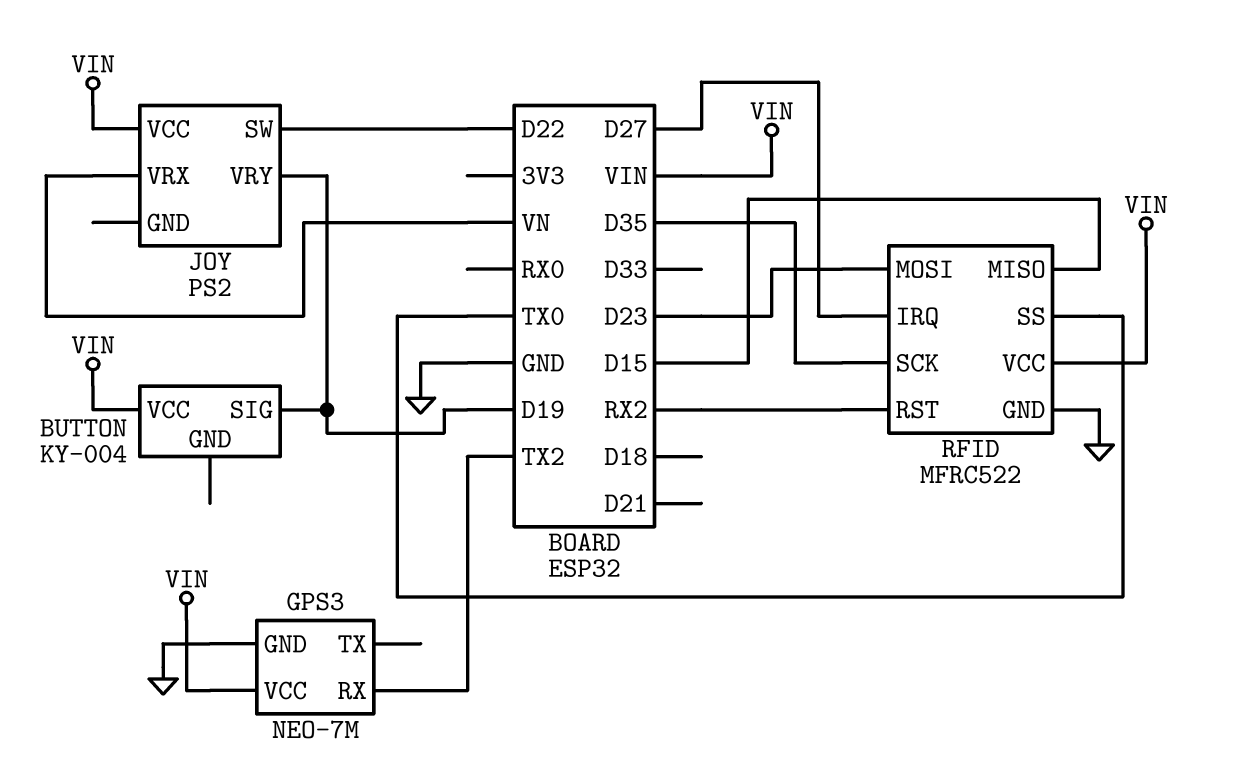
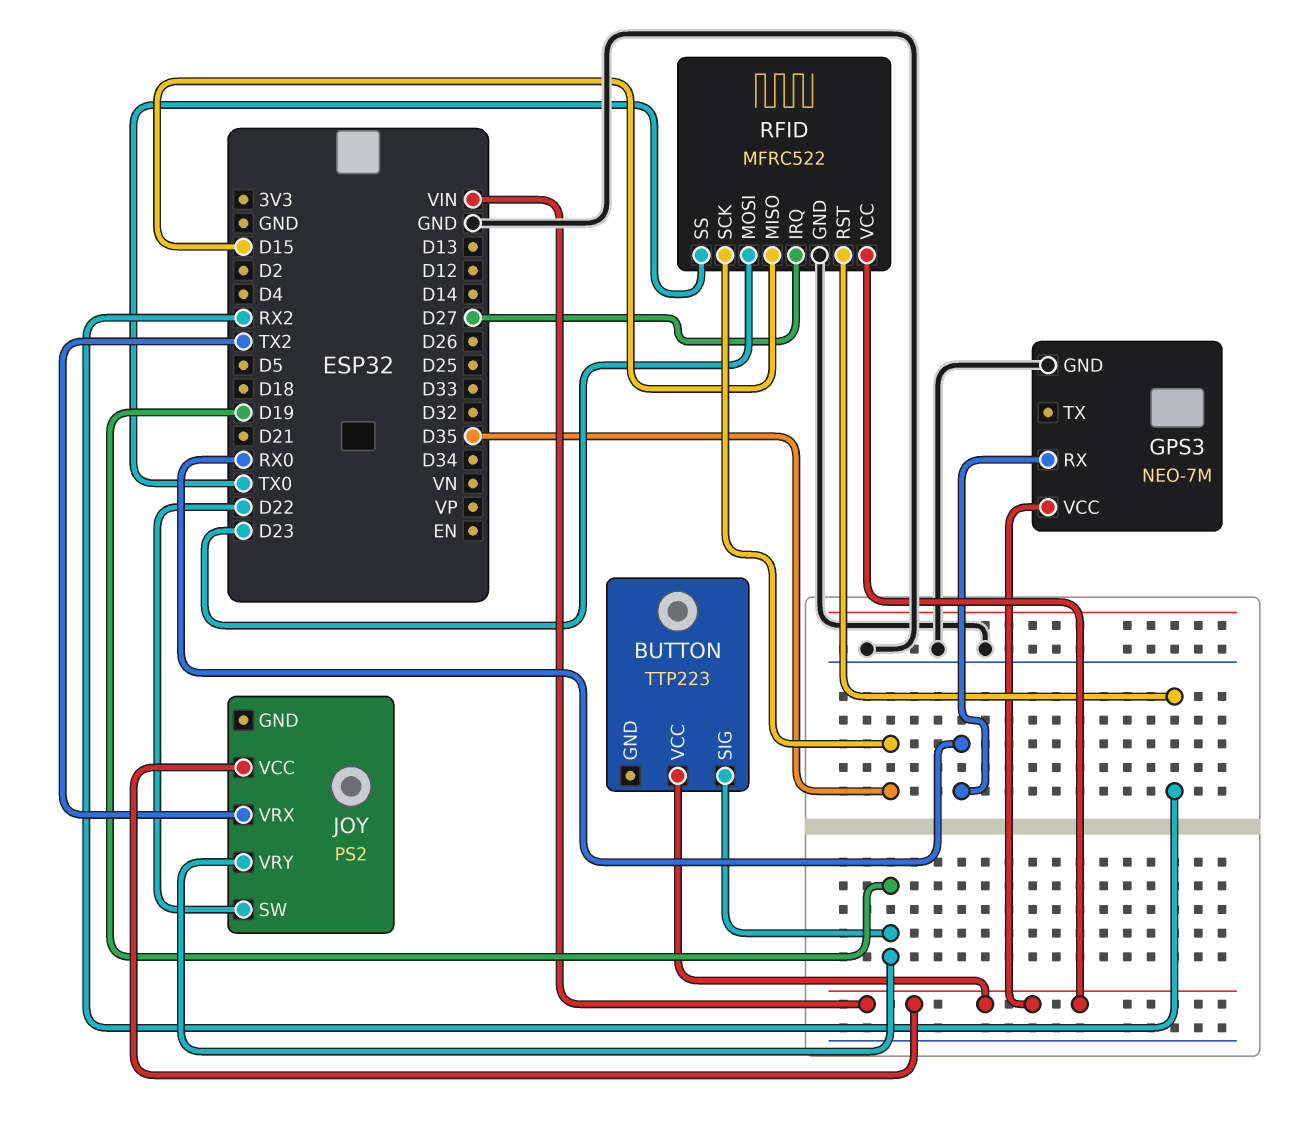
BUTTON: KY-004 -> TTP223
GPS3 pin RX: TX2 -> RX0
JOY pin VRX: VN -> TX2

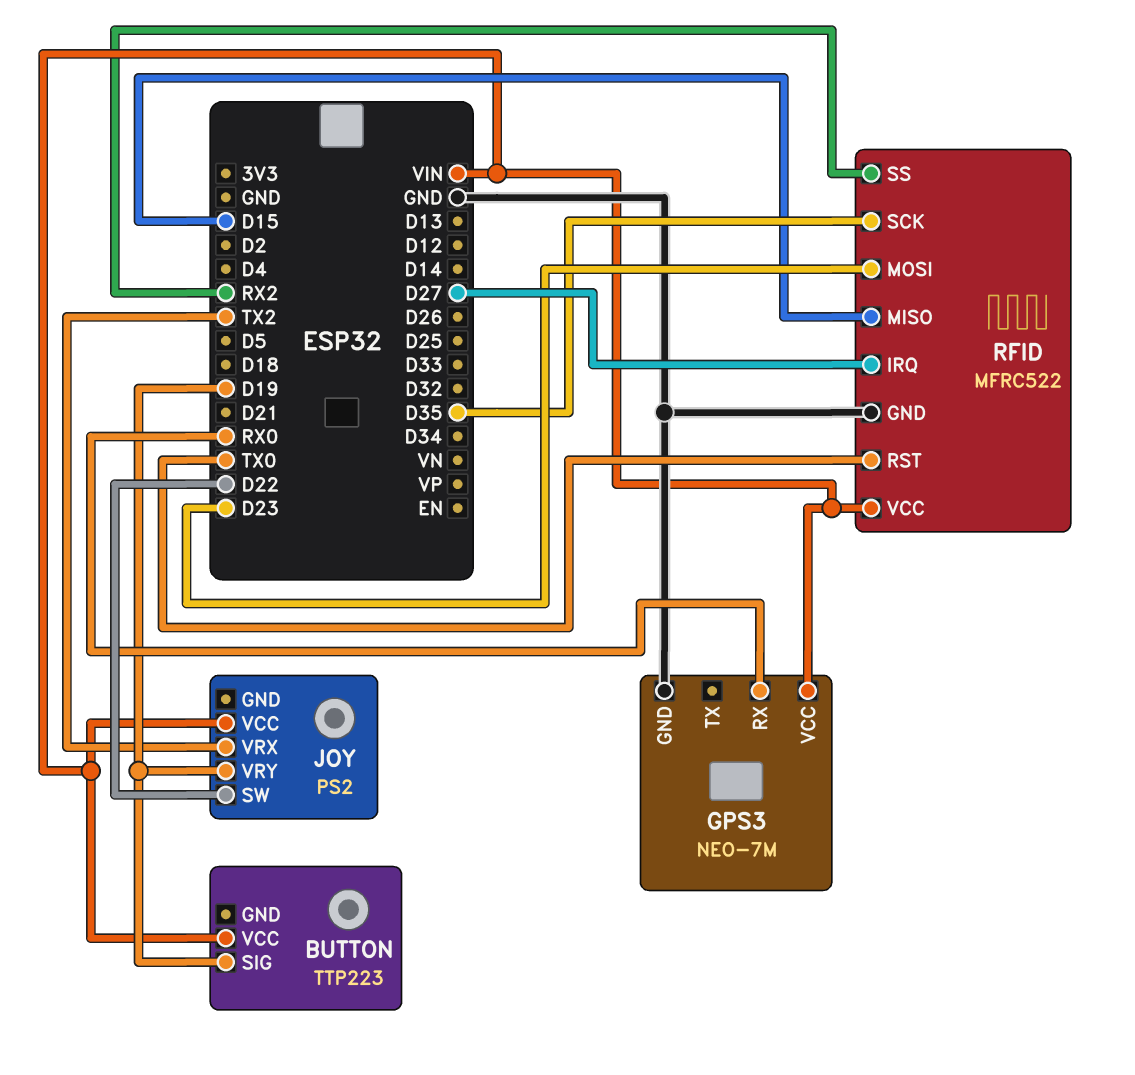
RFID pin RST: RX2 -> TX0
RFID pin SS: TX0 -> RX2

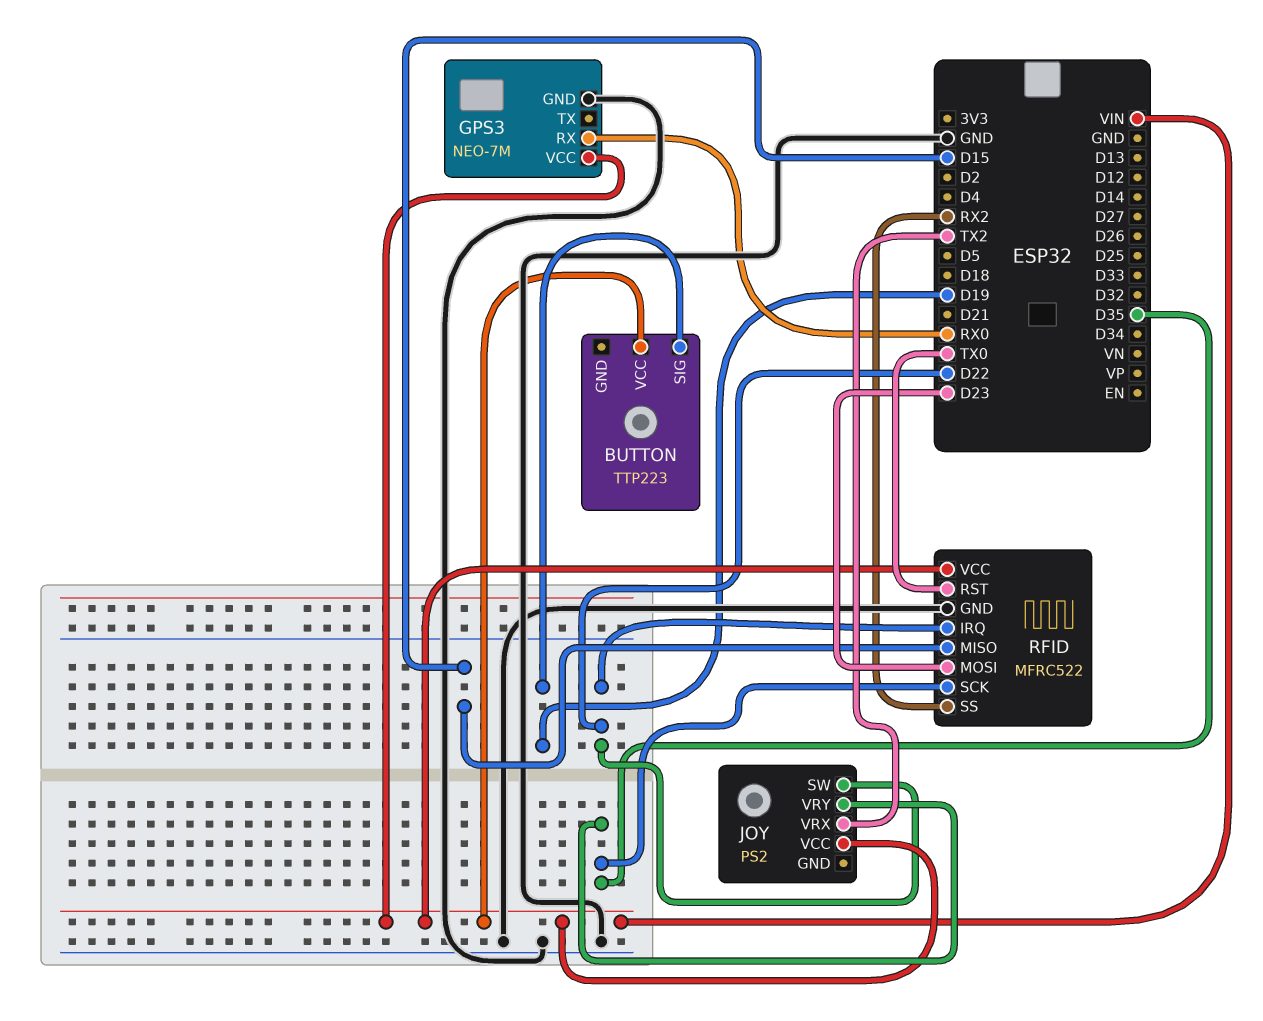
JOY pin VRY: D19 -> D35
RFID pin IRQ: D27 -> D22

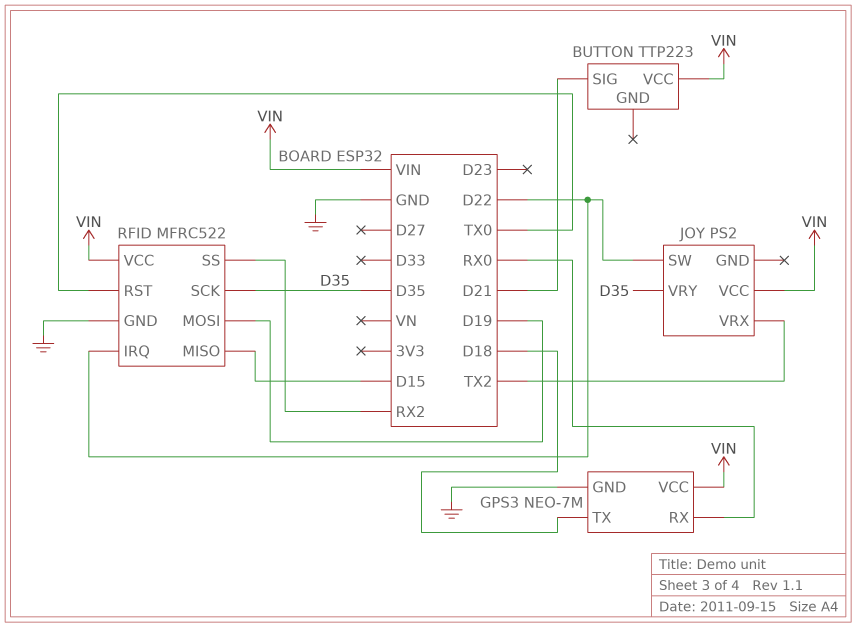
BUTTON pin SIG: D19 -> D21
GPS3 pin TX: none -> D18
RFID pin MOSI: D23 -> D19

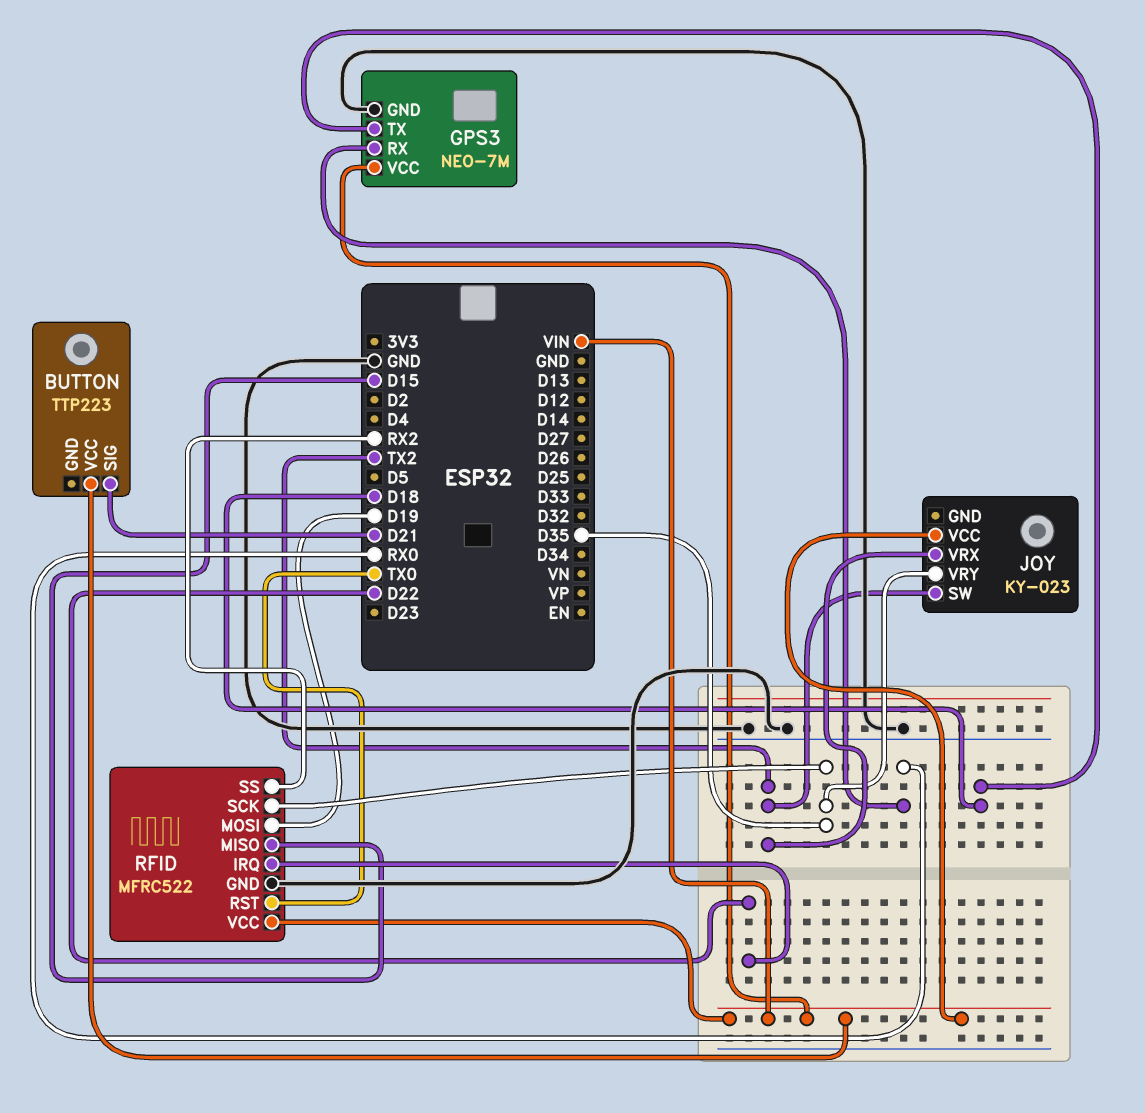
JOY: PS2 -> KY-023
JOY pin SW: D22 -> TX2

